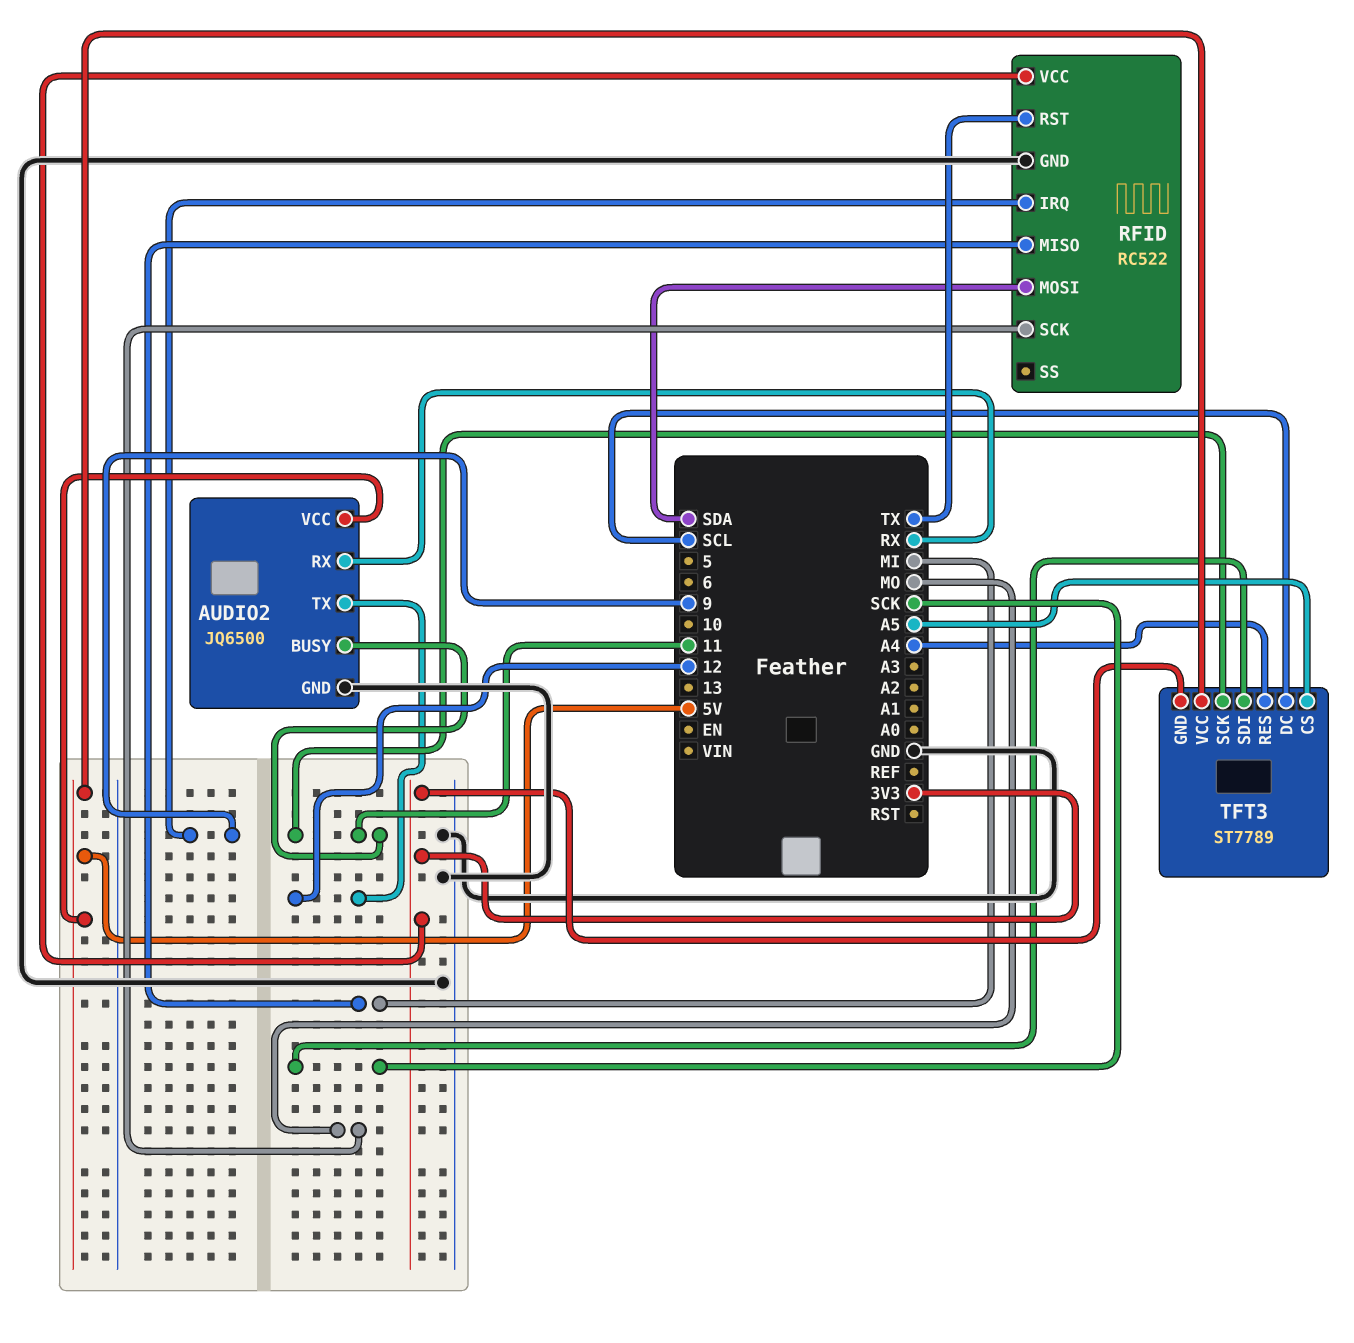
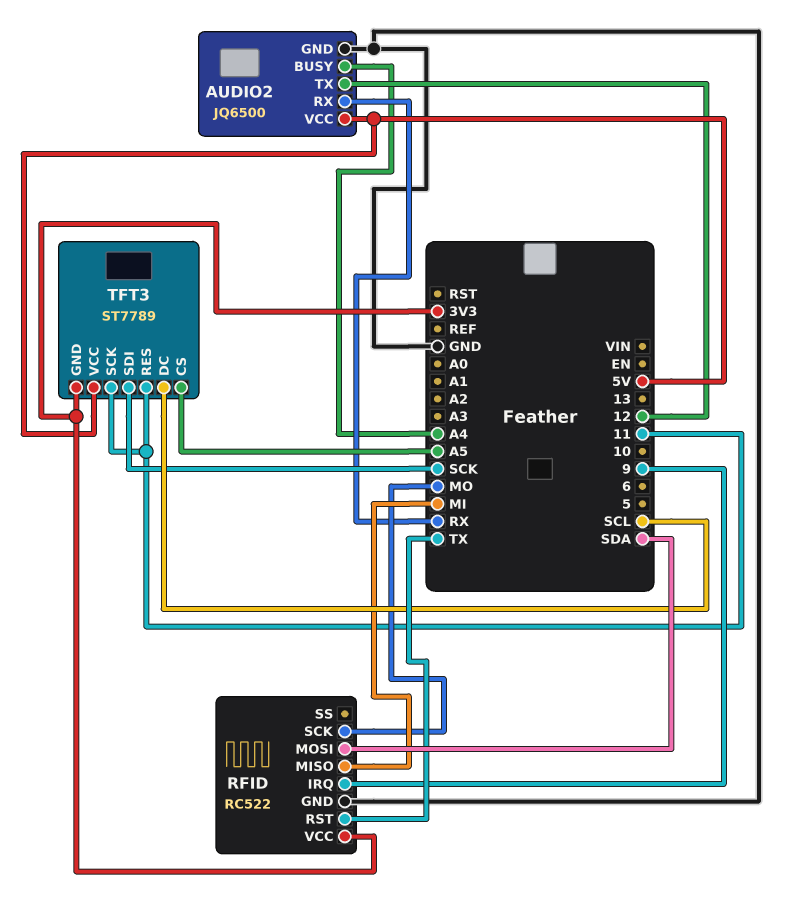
AUDIO2 pin BUSY: 11 -> A4
TFT3 pin RES: A4 -> 11

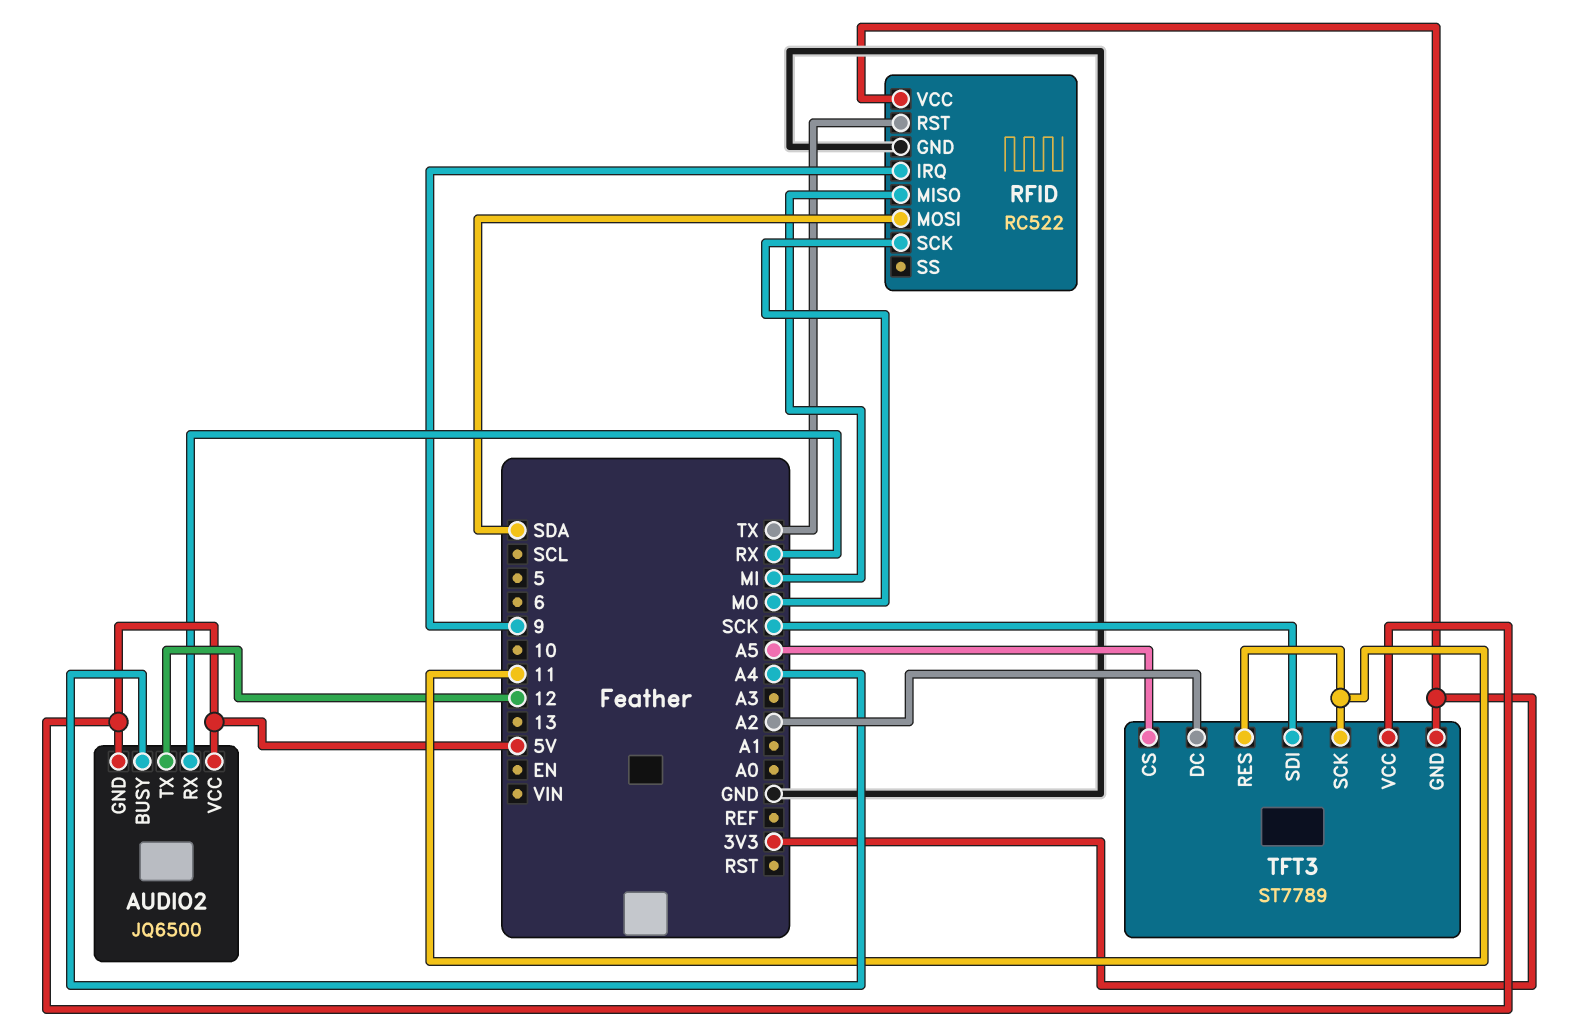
AUDIO2 pin GND: GND -> 5V
TFT3 pin DC: SCL -> A2

